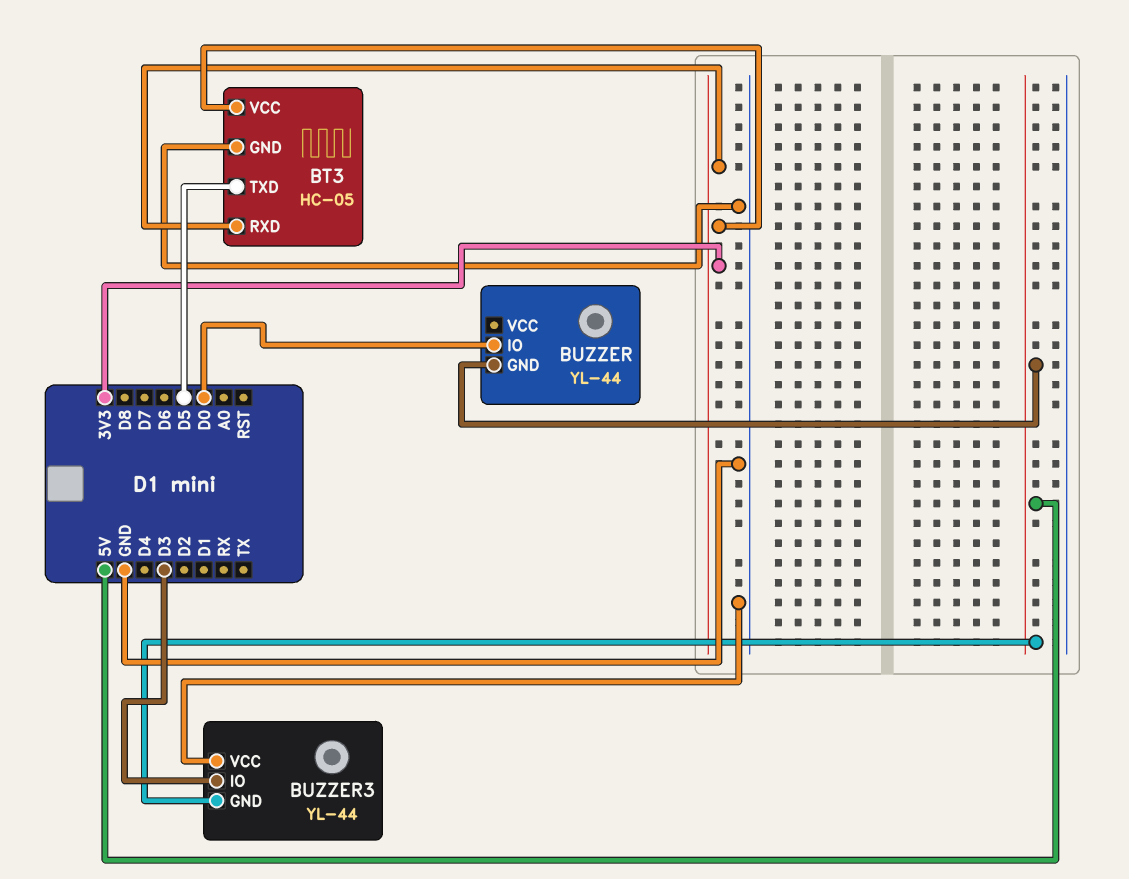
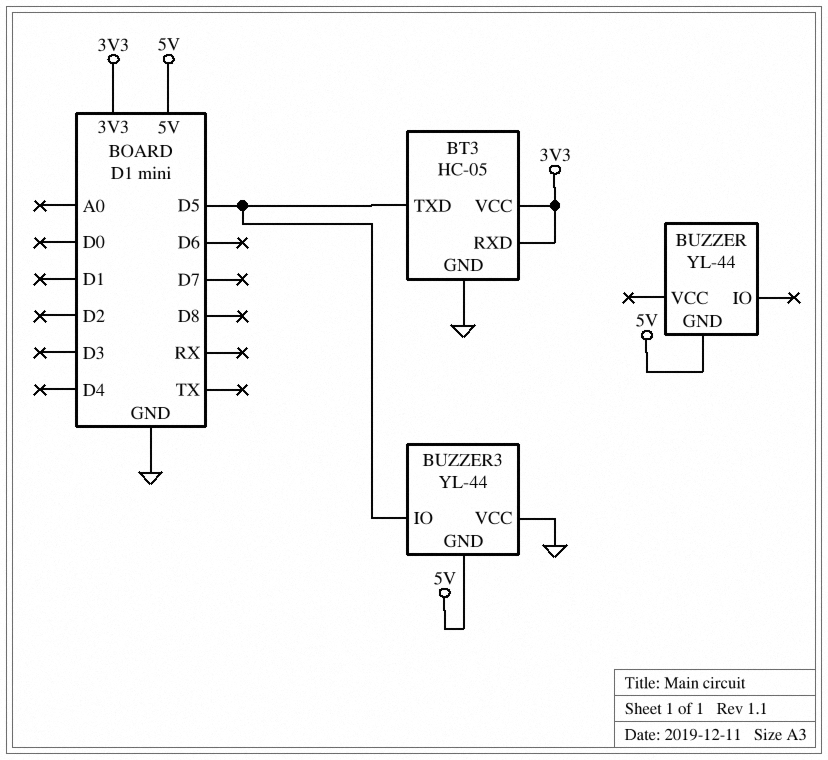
BUZZER pin IO: D0 -> none
BUZZER3 pin IO: D3 -> D5

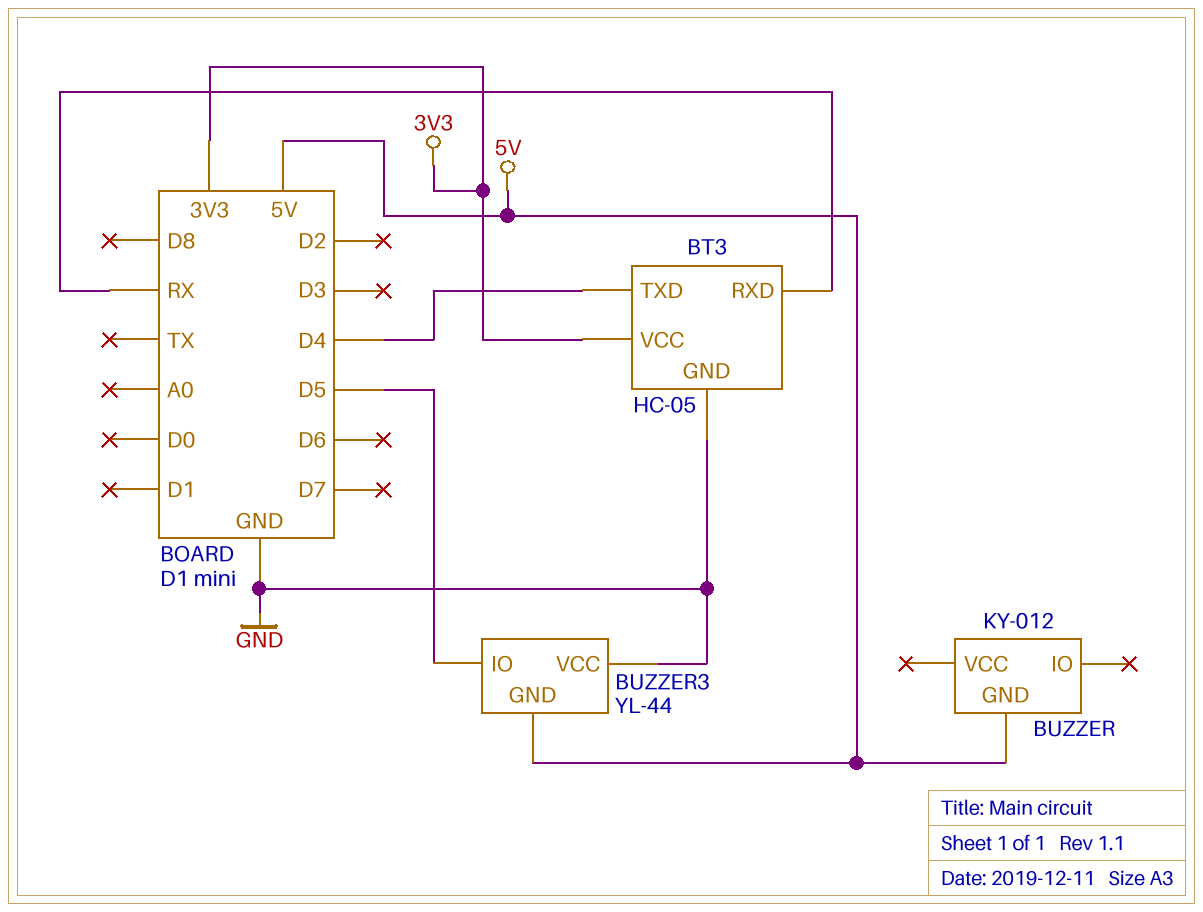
BT3 pin RXD: 3V3 -> RX
BT3 pin TXD: D5 -> D4
BUZZER: YL-44 -> KY-012

